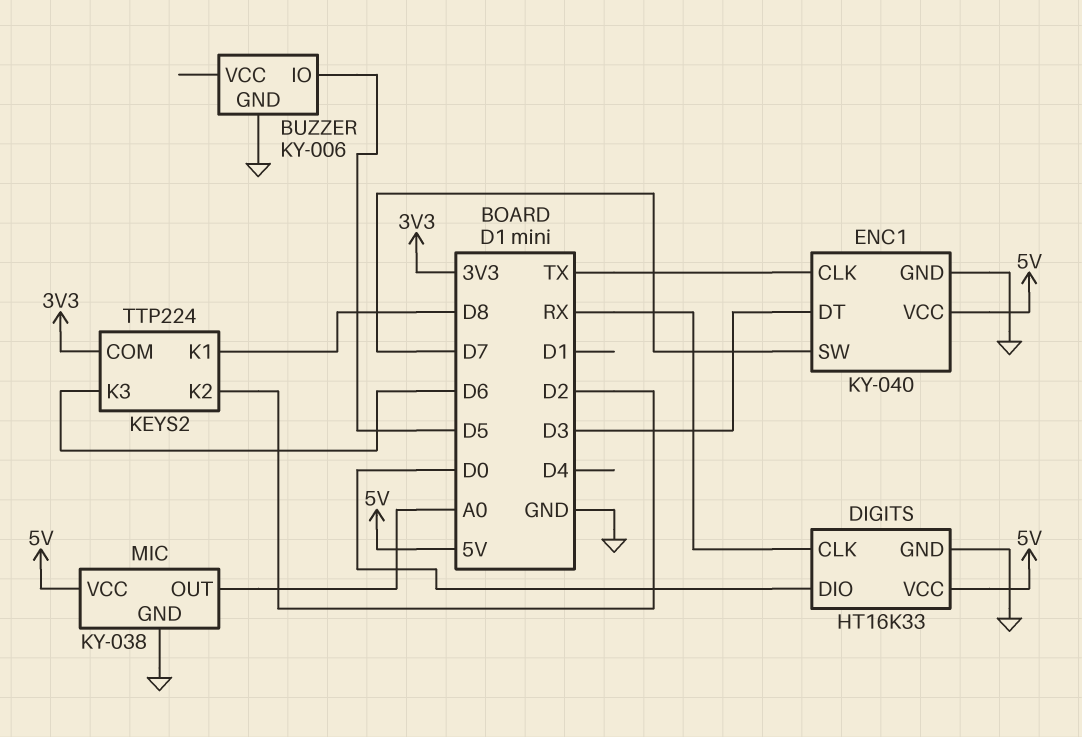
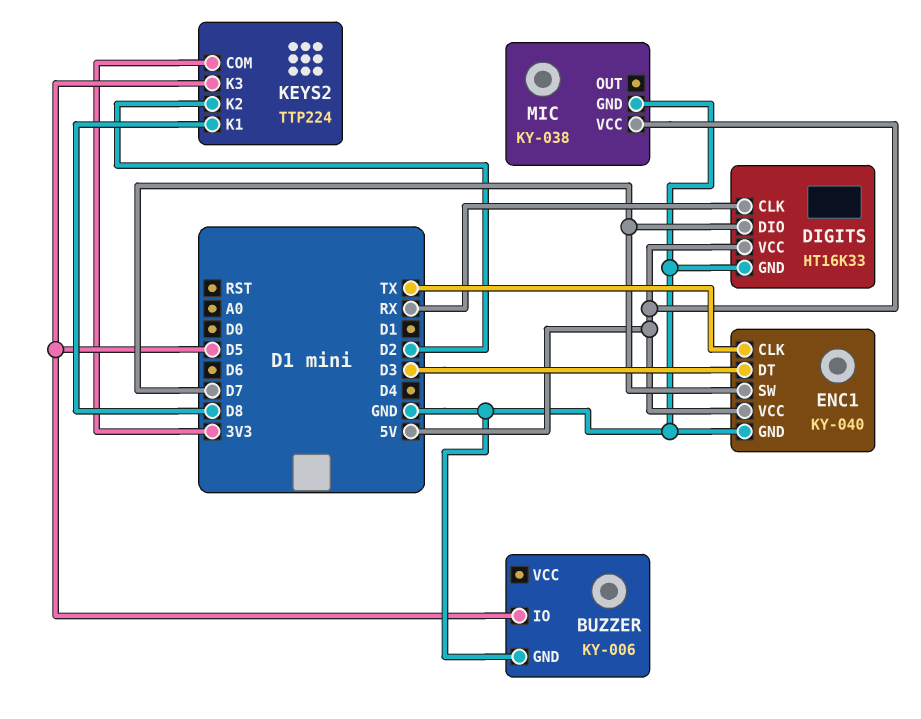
DIGITS pin DIO: D0 -> D7
KEYS2 pin K3: D6 -> D5
MIC pin OUT: A0 -> none

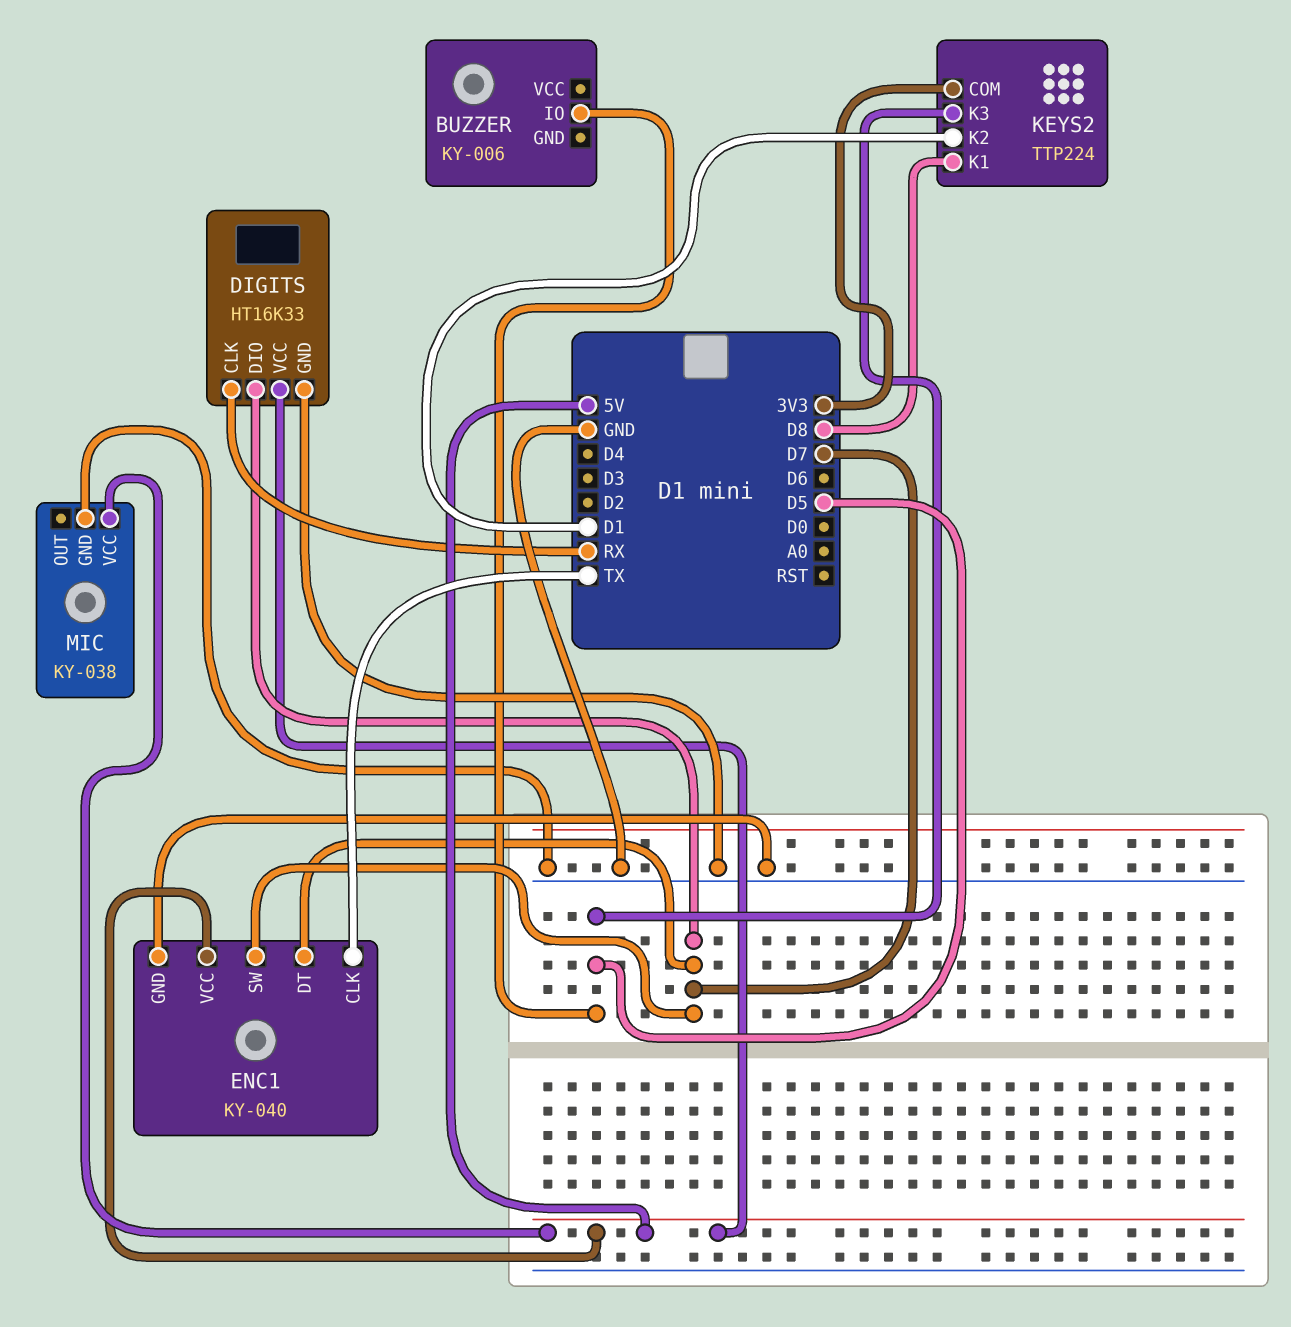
BUZZER pin GND: GND -> none
ENC1 pin DT: D3 -> D7
KEYS2 pin K2: D2 -> D1

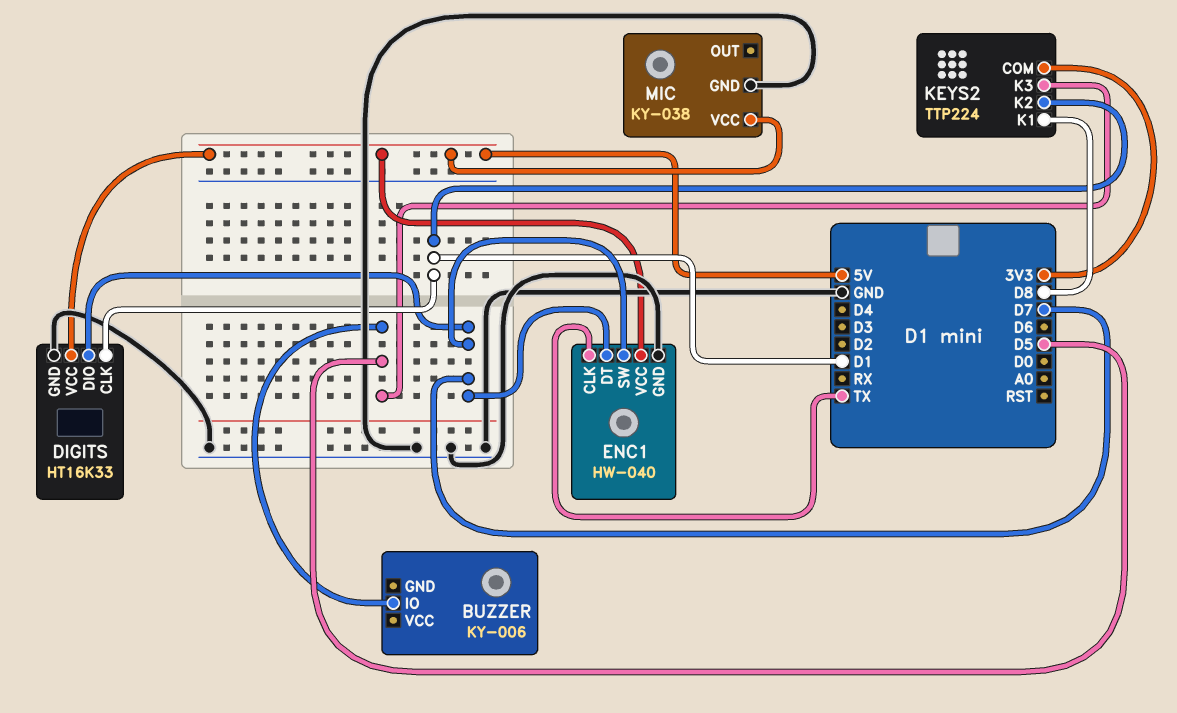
DIGITS pin CLK: RX -> D1
ENC1: KY-040 -> HW-040

